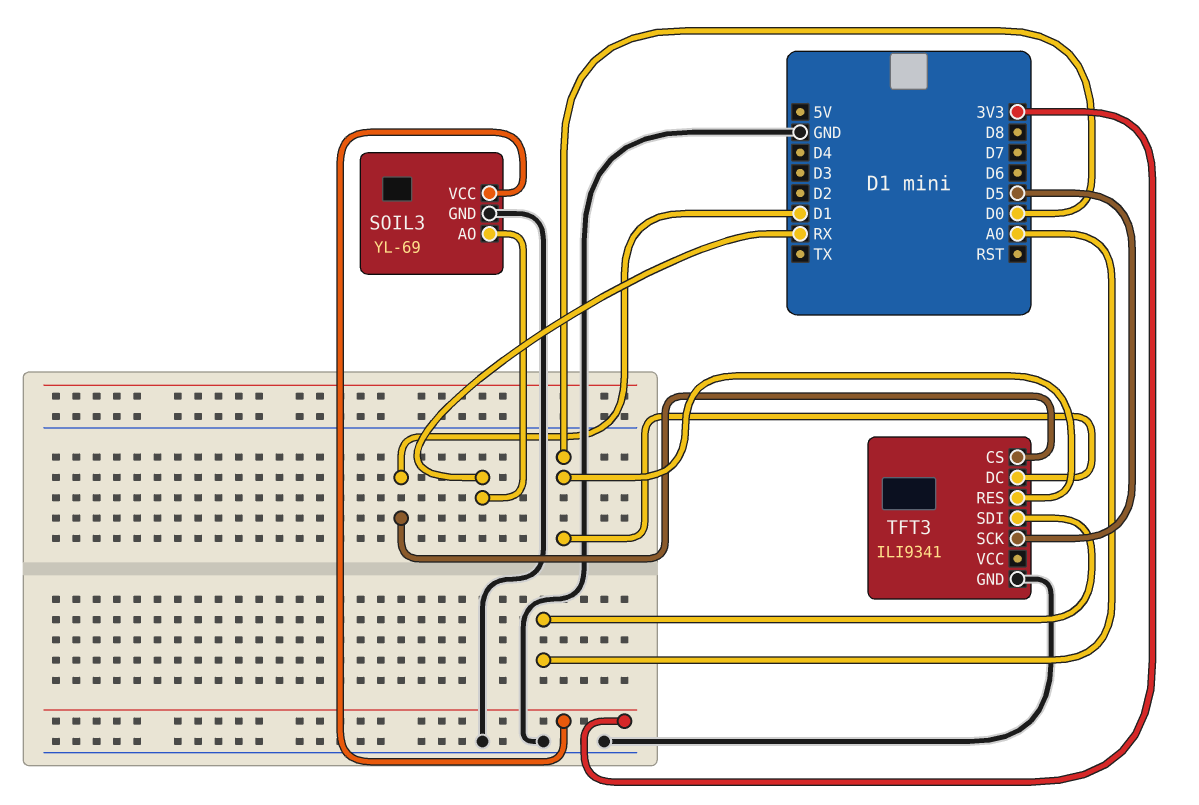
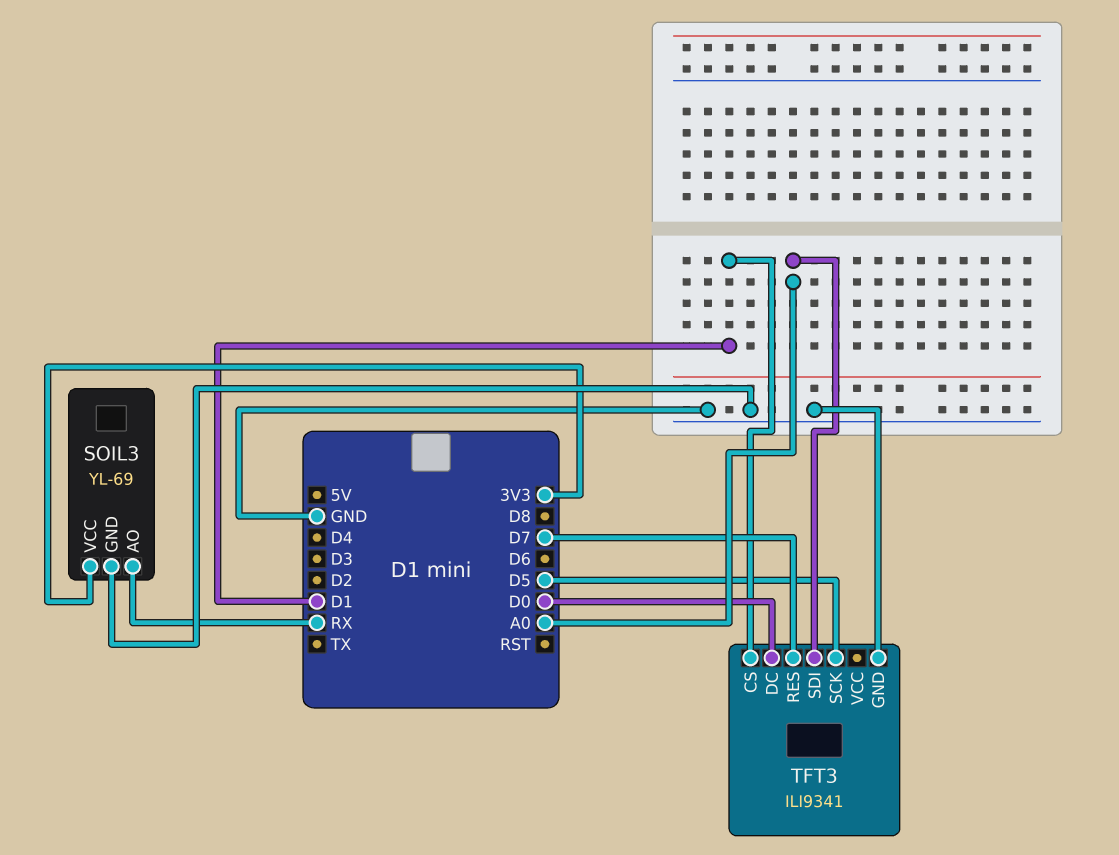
TFT3 pin RES: D0 -> D7

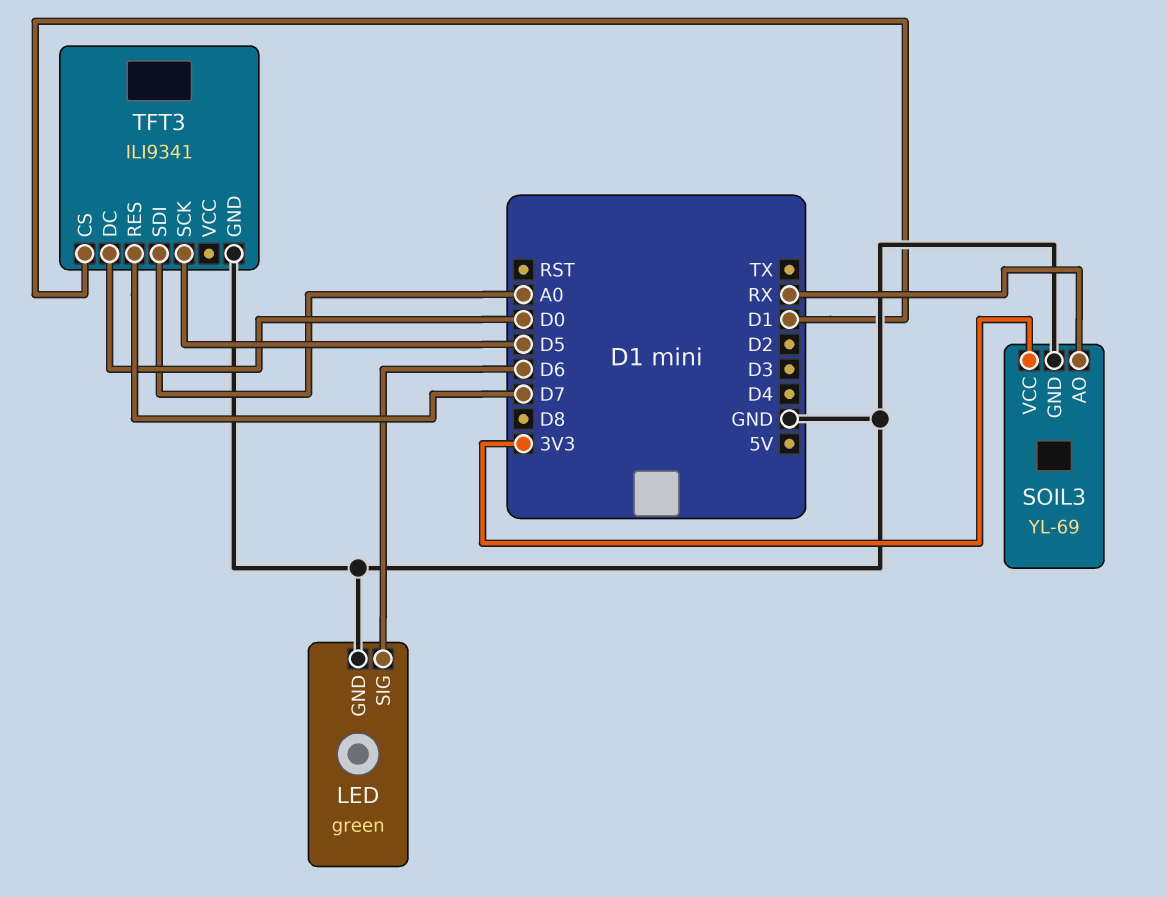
LED: none -> green
LED pin GND: none -> GND
LED pin SIG: none -> D6

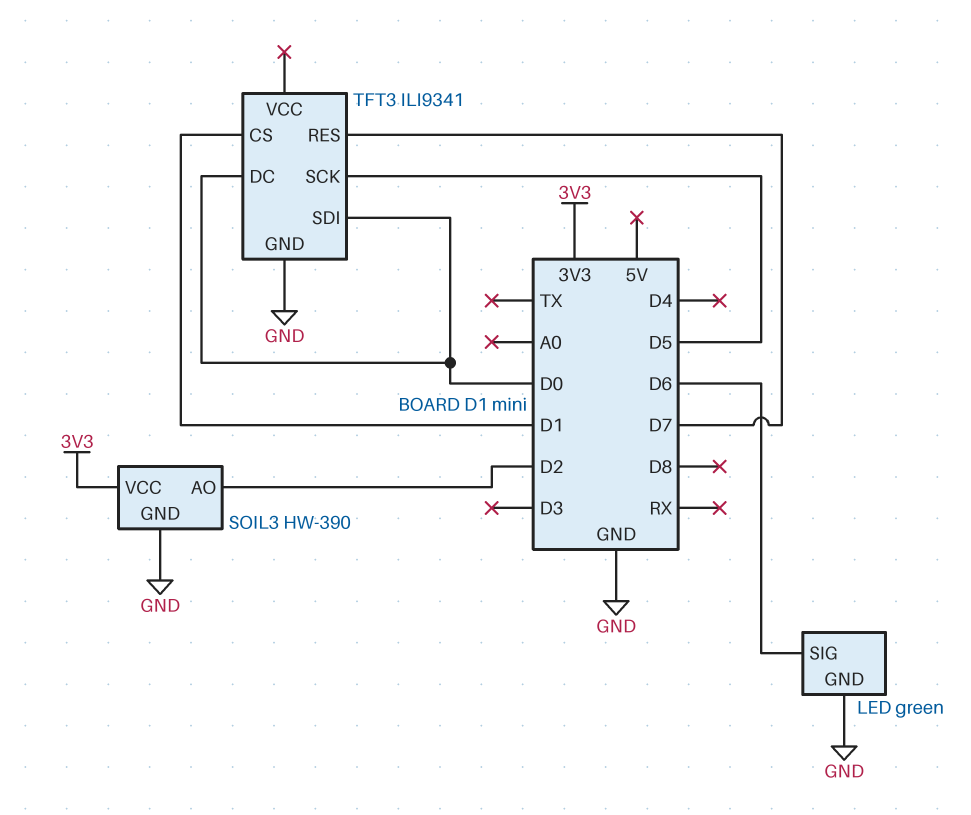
SOIL3: YL-69 -> HW-390
SOIL3 pin AO: RX -> D2
TFT3 pin SDI: A0 -> D0

